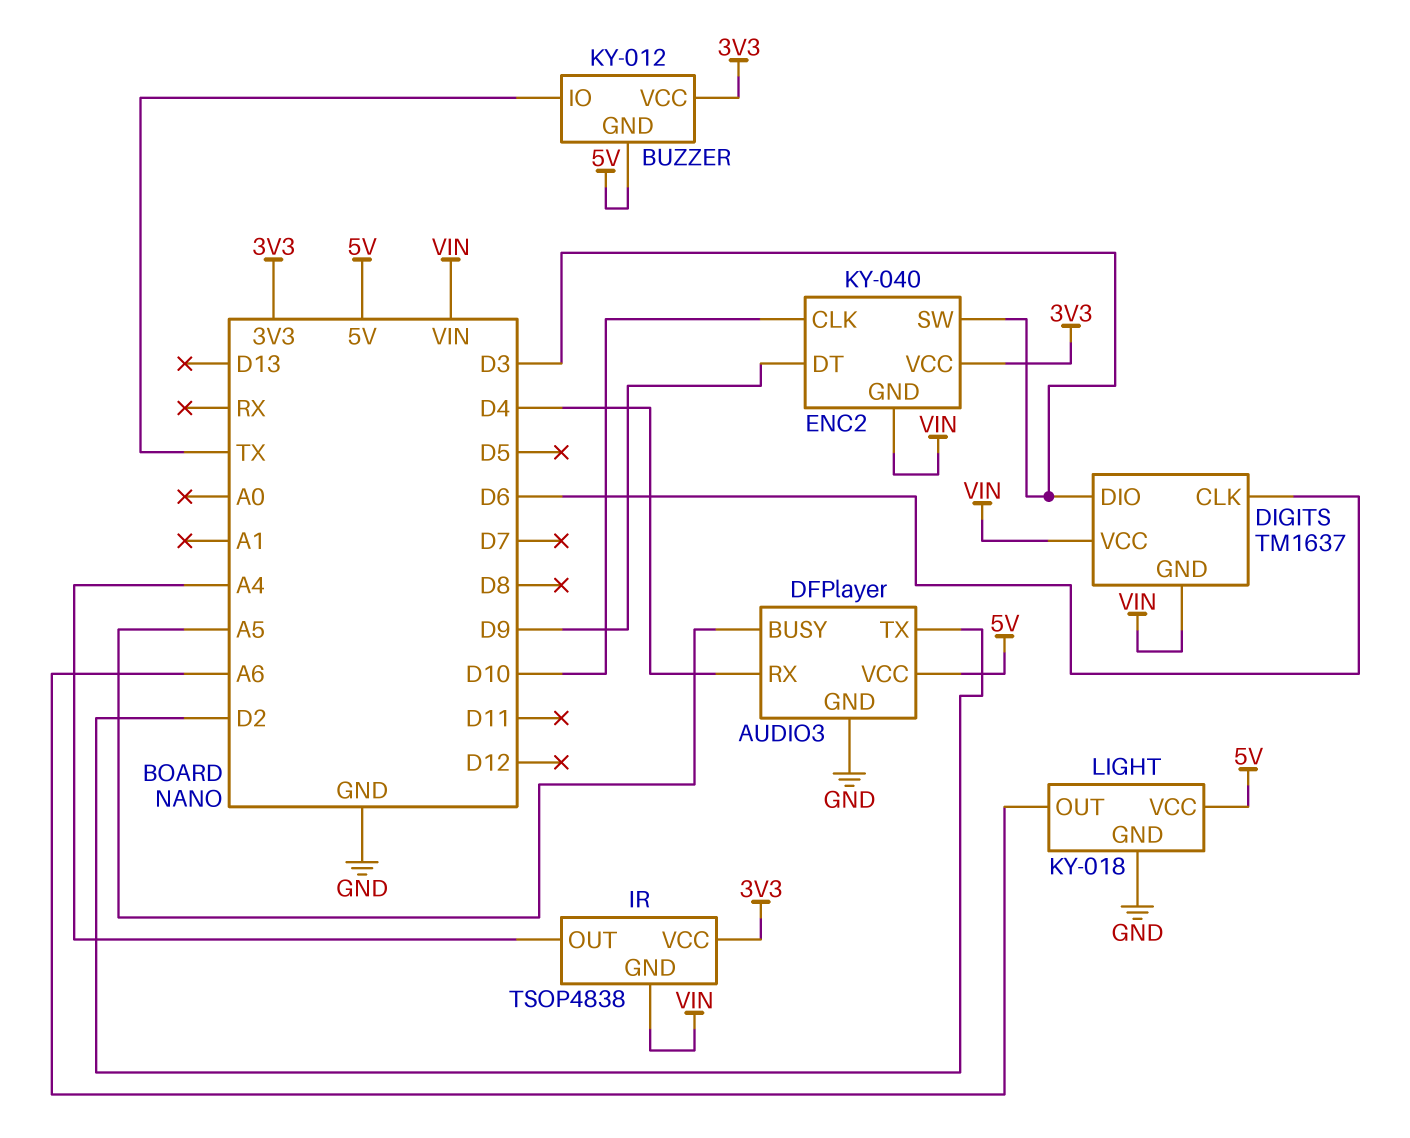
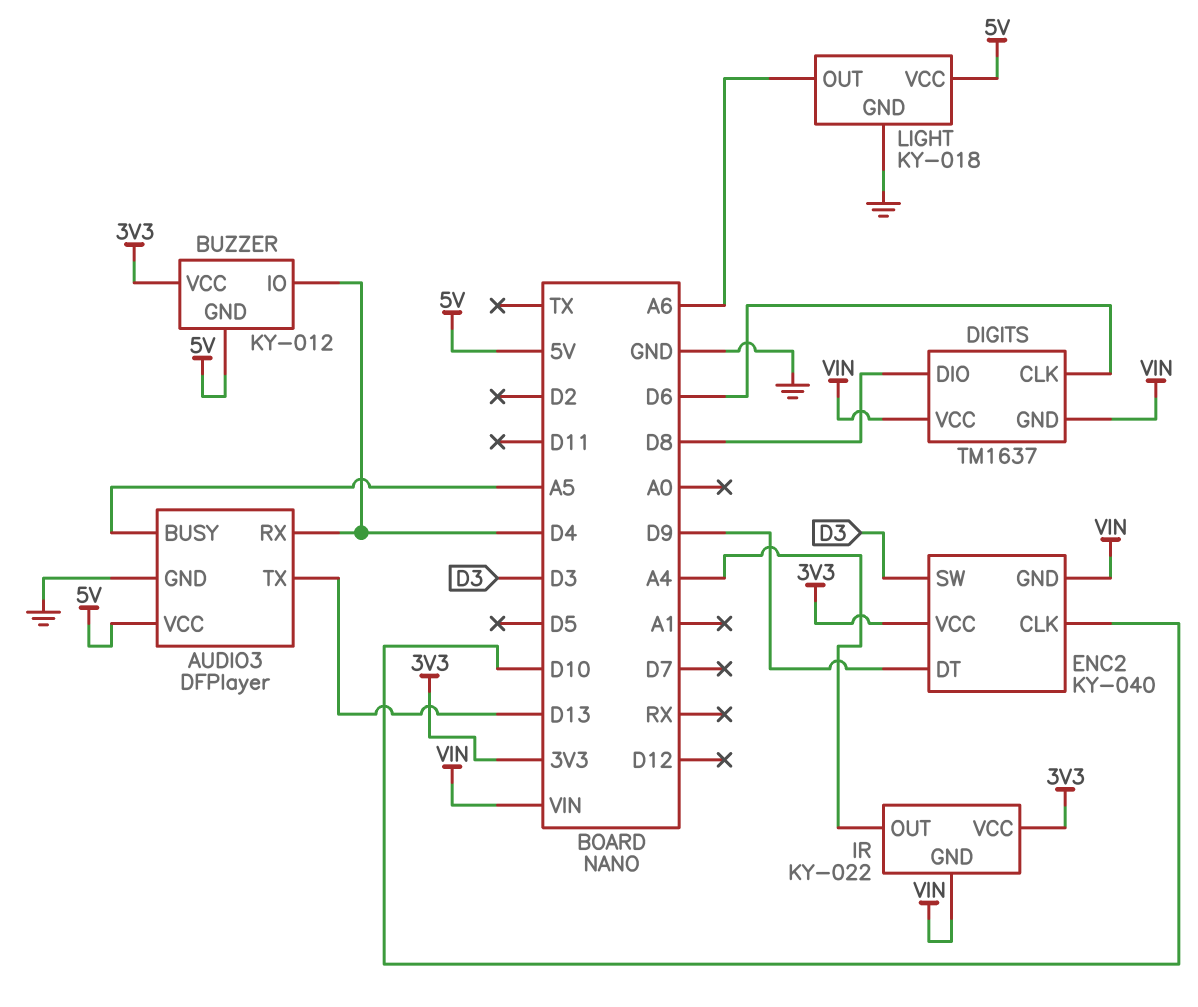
AUDIO3 pin TX: D2 -> D13
BUZZER pin IO: TX -> D4
DIGITS pin DIO: D3 -> D8
IR: TSOP4838 -> KY-022

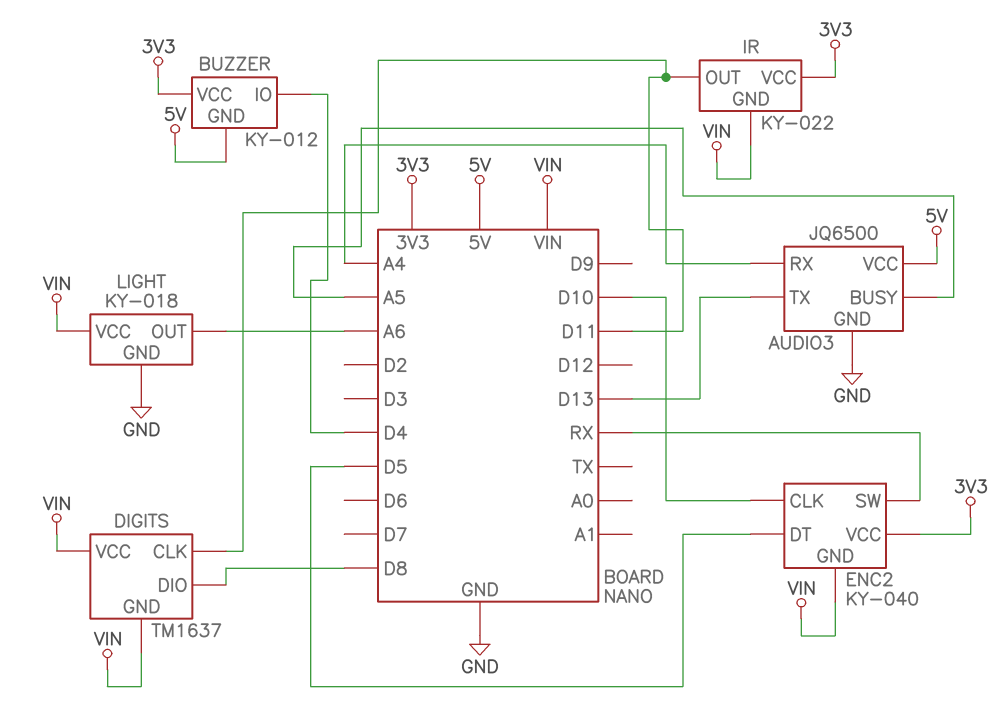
AUDIO3: DFPlayer -> JQ6500
AUDIO3 pin RX: D4 -> A4
DIGITS pin CLK: D6 -> D11
ENC2 pin DT: D9 -> D5
ENC2 pin SW: D3 -> RX
IR pin OUT: A4 -> D11
LIGHT pin VCC: 5V -> VIN

